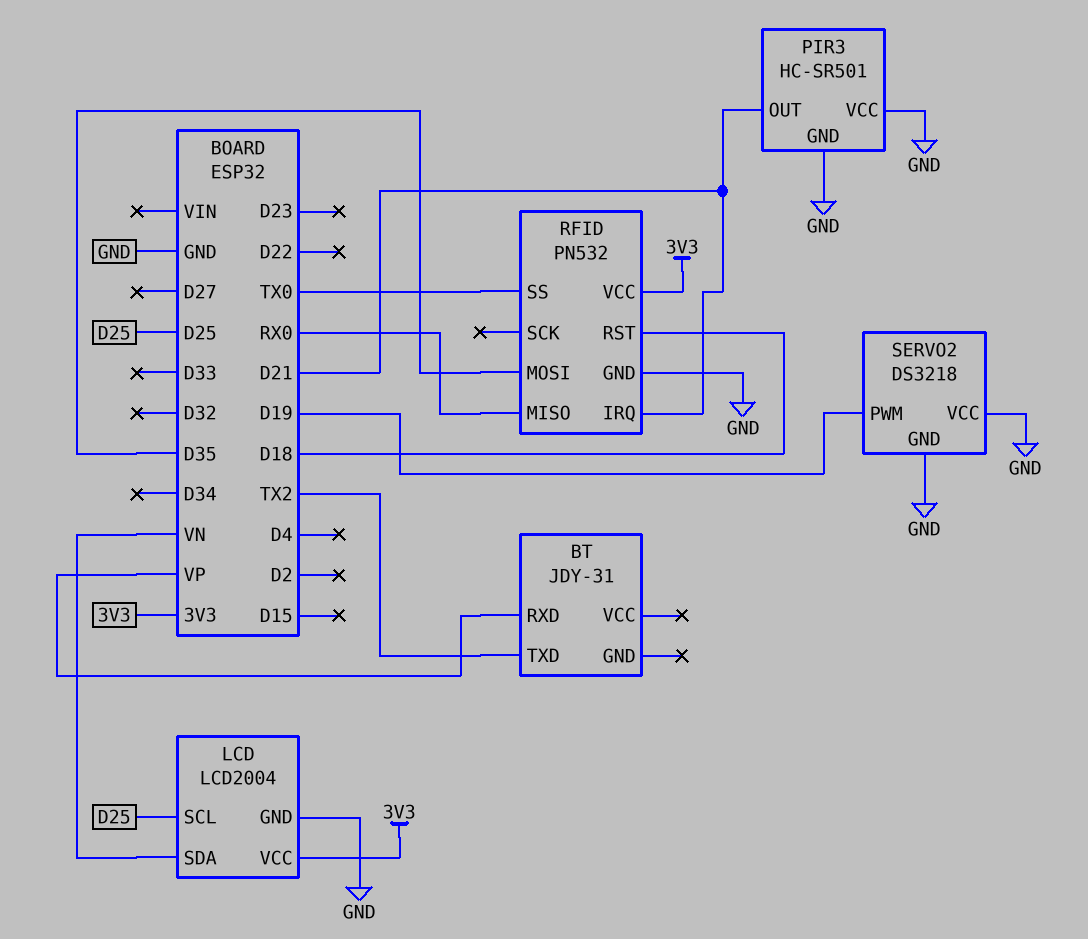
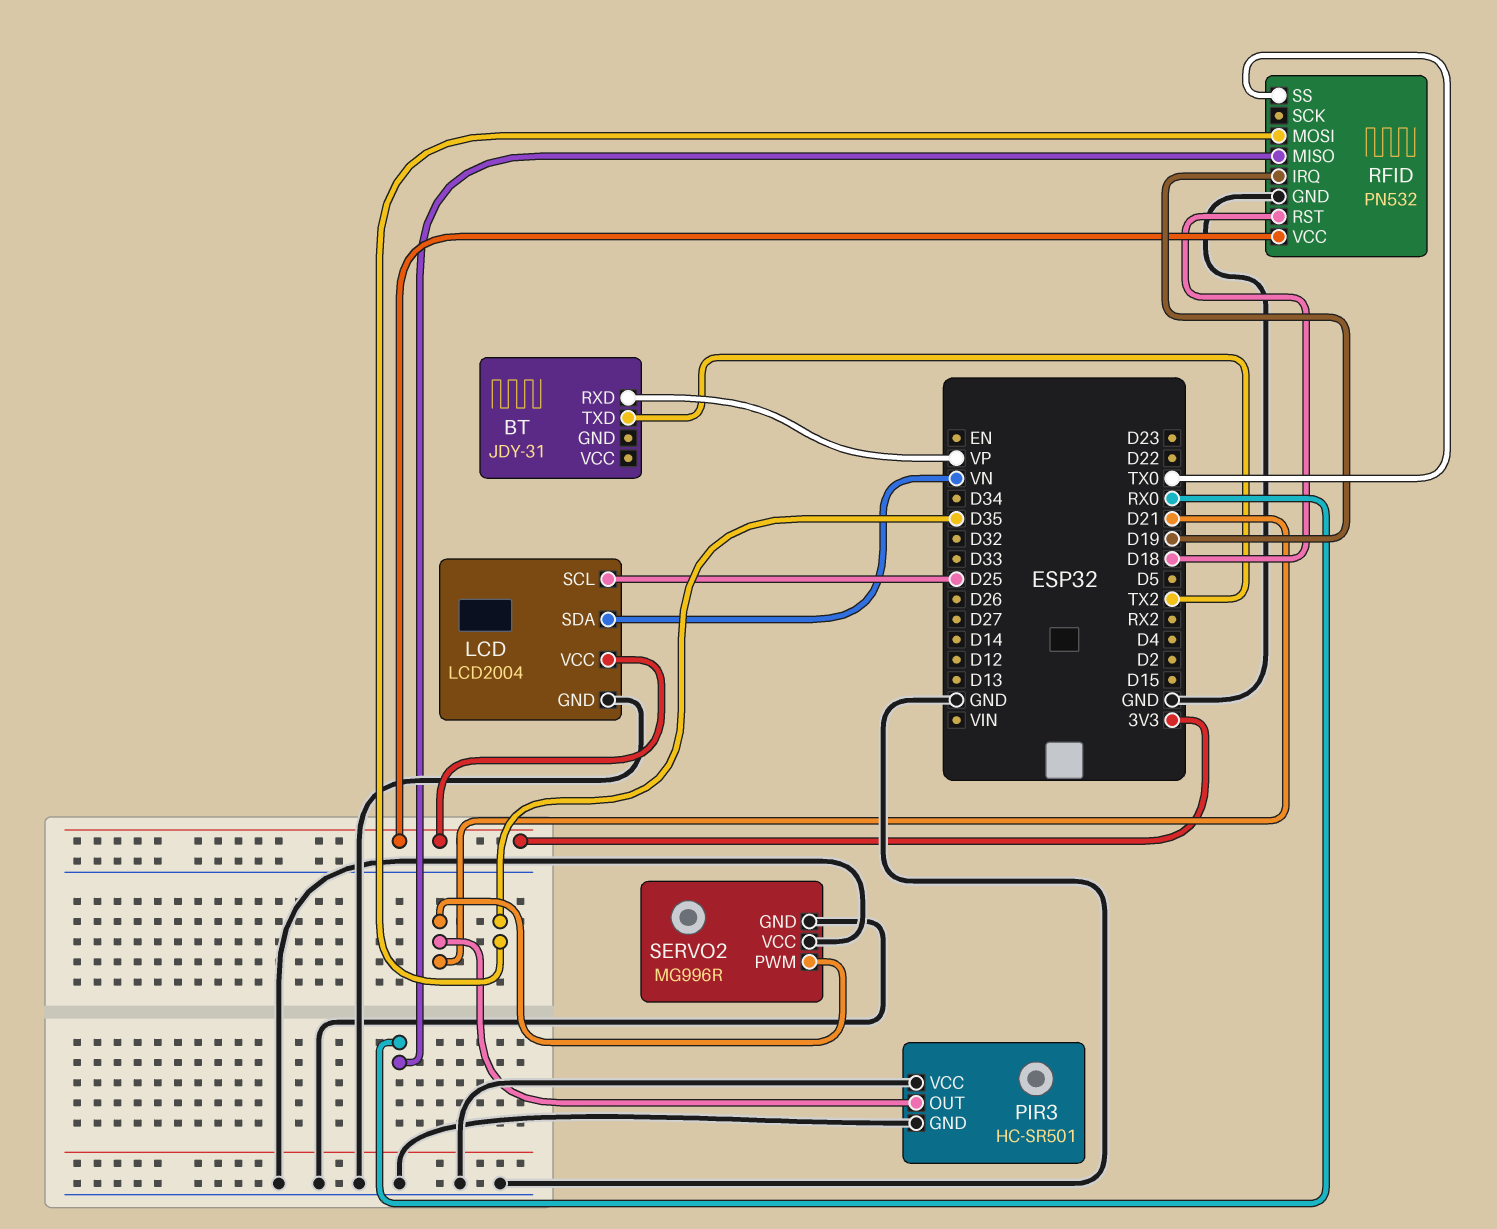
RFID pin IRQ: D21 -> D19
SERVO2: DS3218 -> MG996R
SERVO2 pin PWM: D19 -> D21

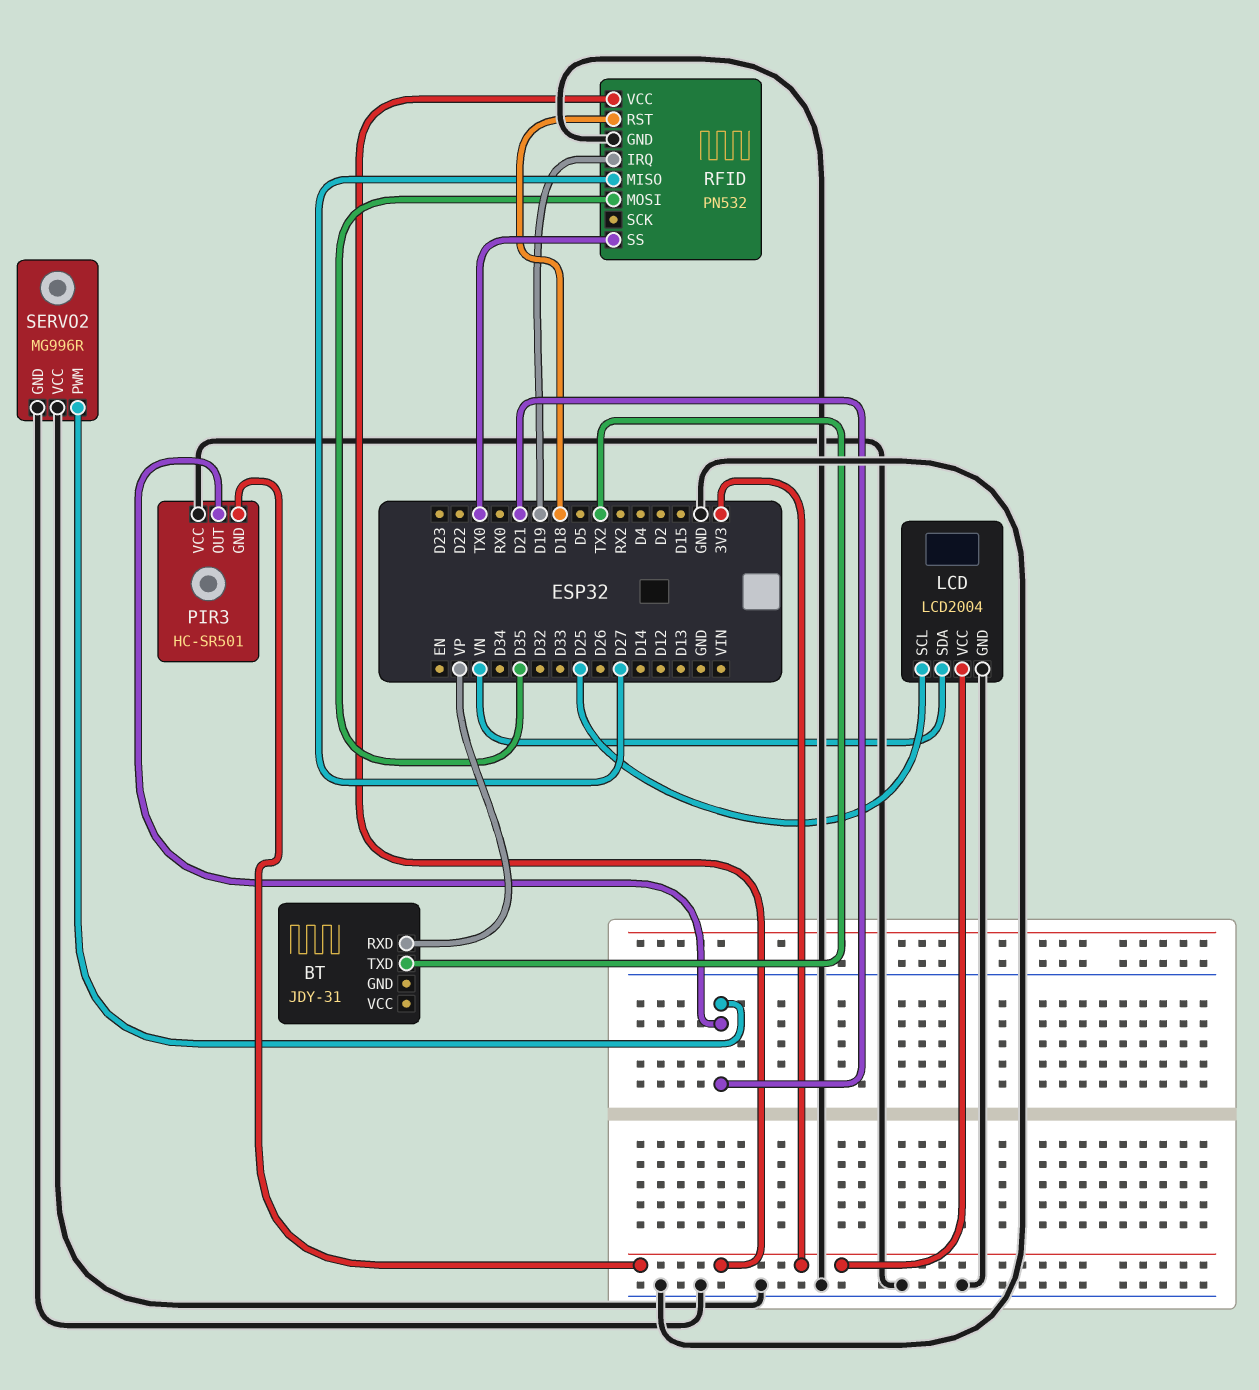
PIR3 pin GND: GND -> 3V3
RFID pin MISO: RX0 -> D27

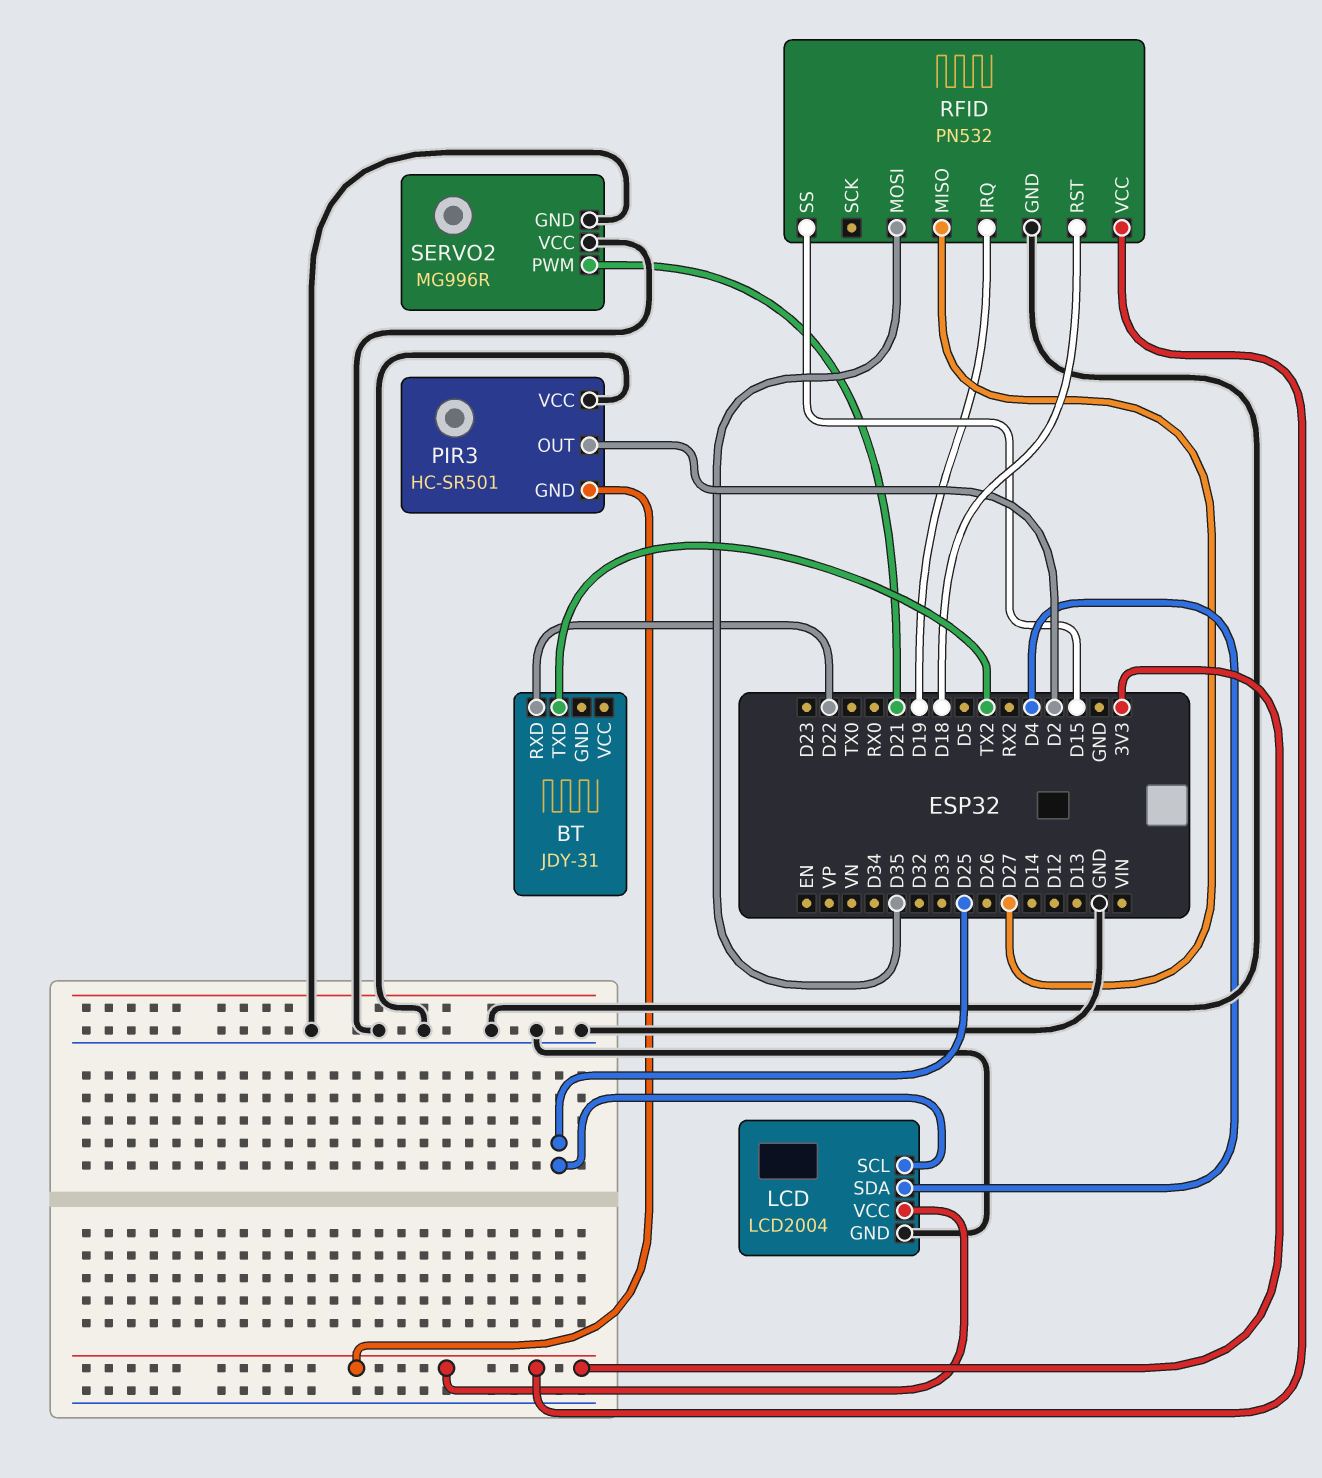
BT pin RXD: VP -> D22
LCD pin SDA: VN -> D4
PIR3 pin OUT: D21 -> D2
RFID pin SS: TX0 -> D15

